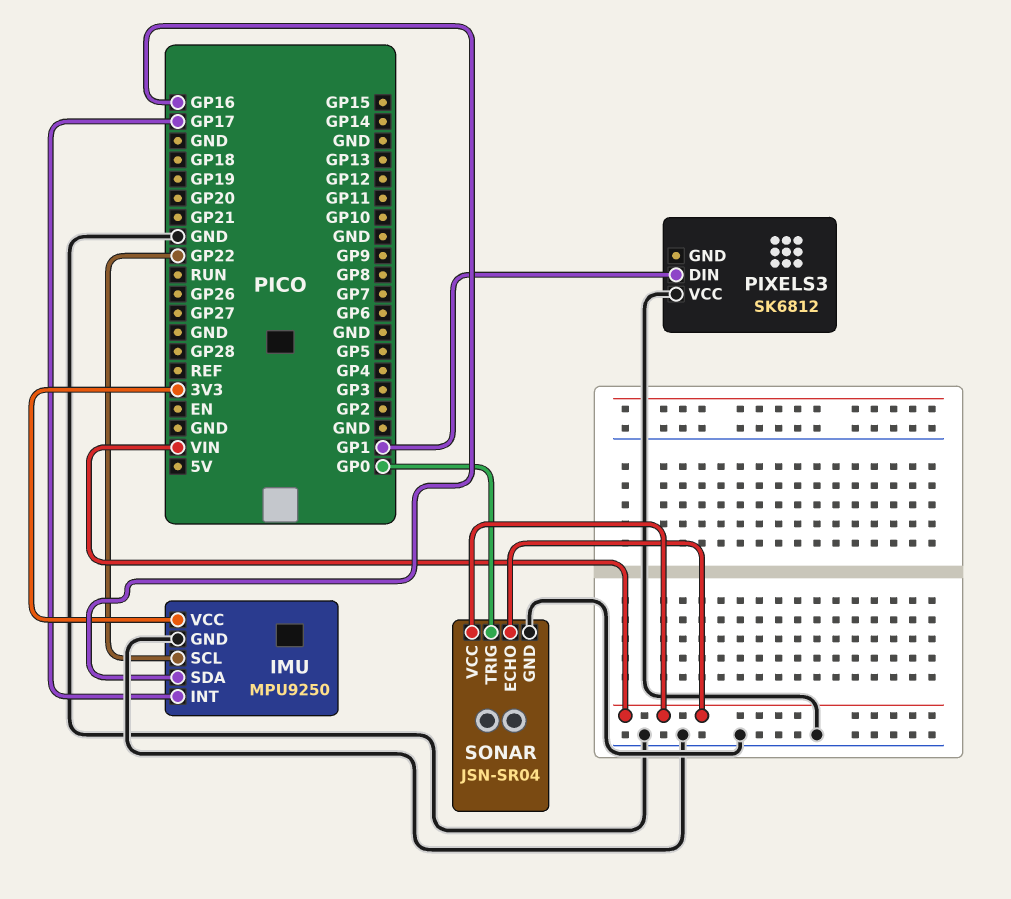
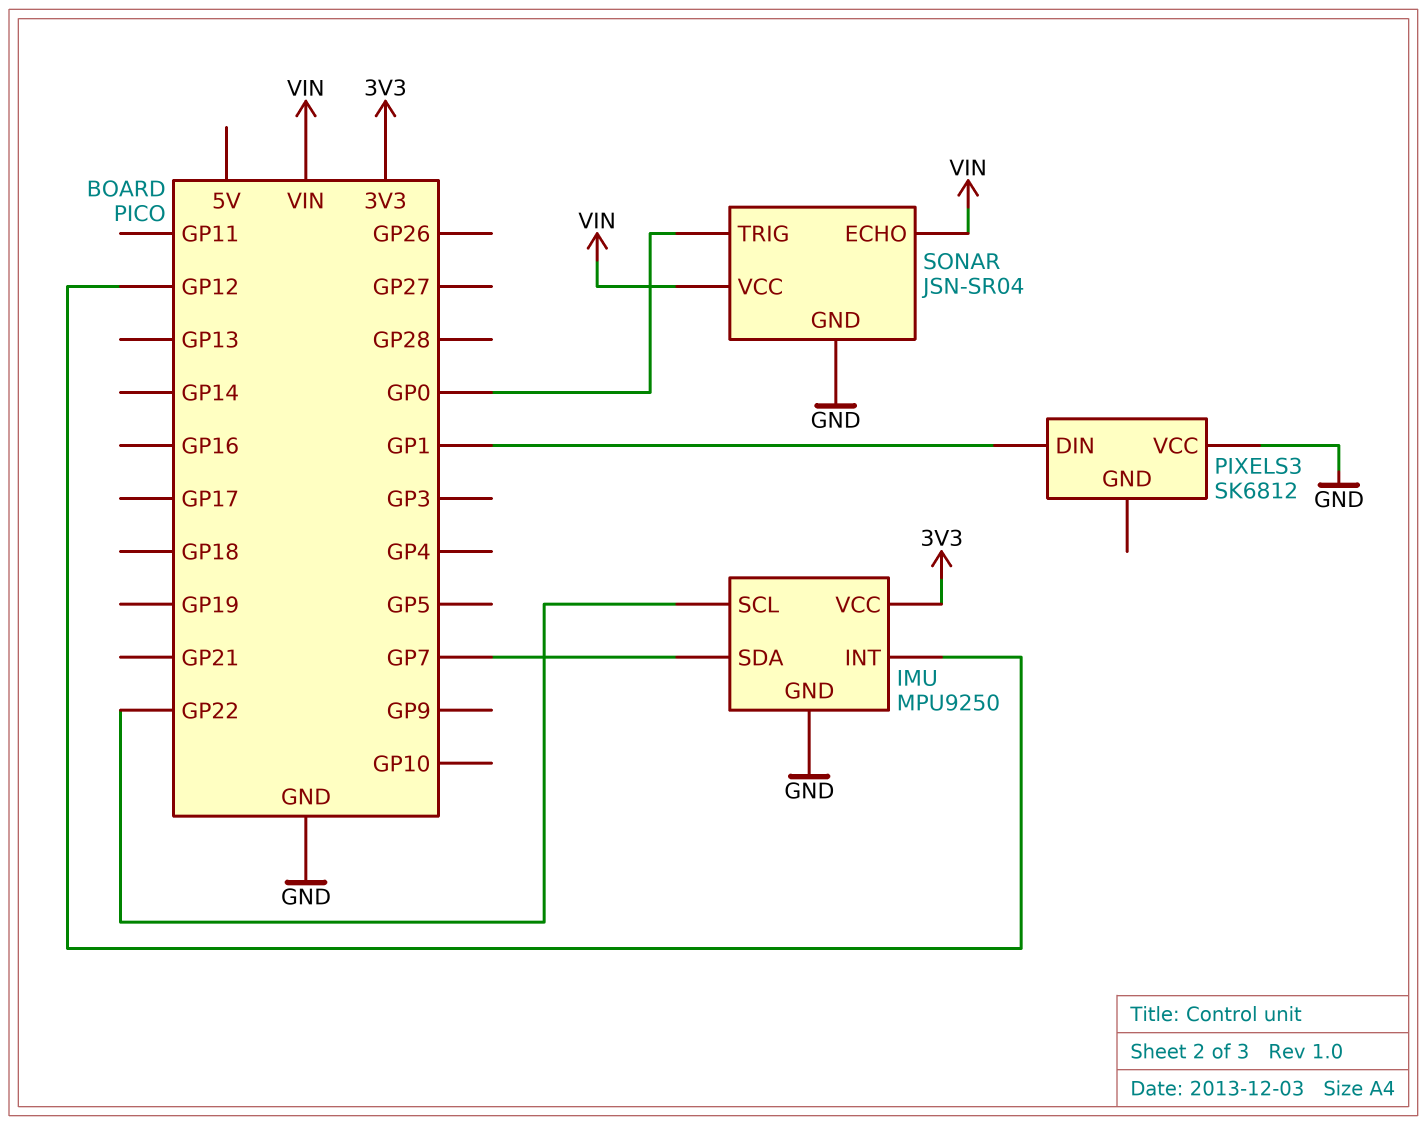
IMU pin INT: GP17 -> GP12
IMU pin SDA: GP16 -> GP7

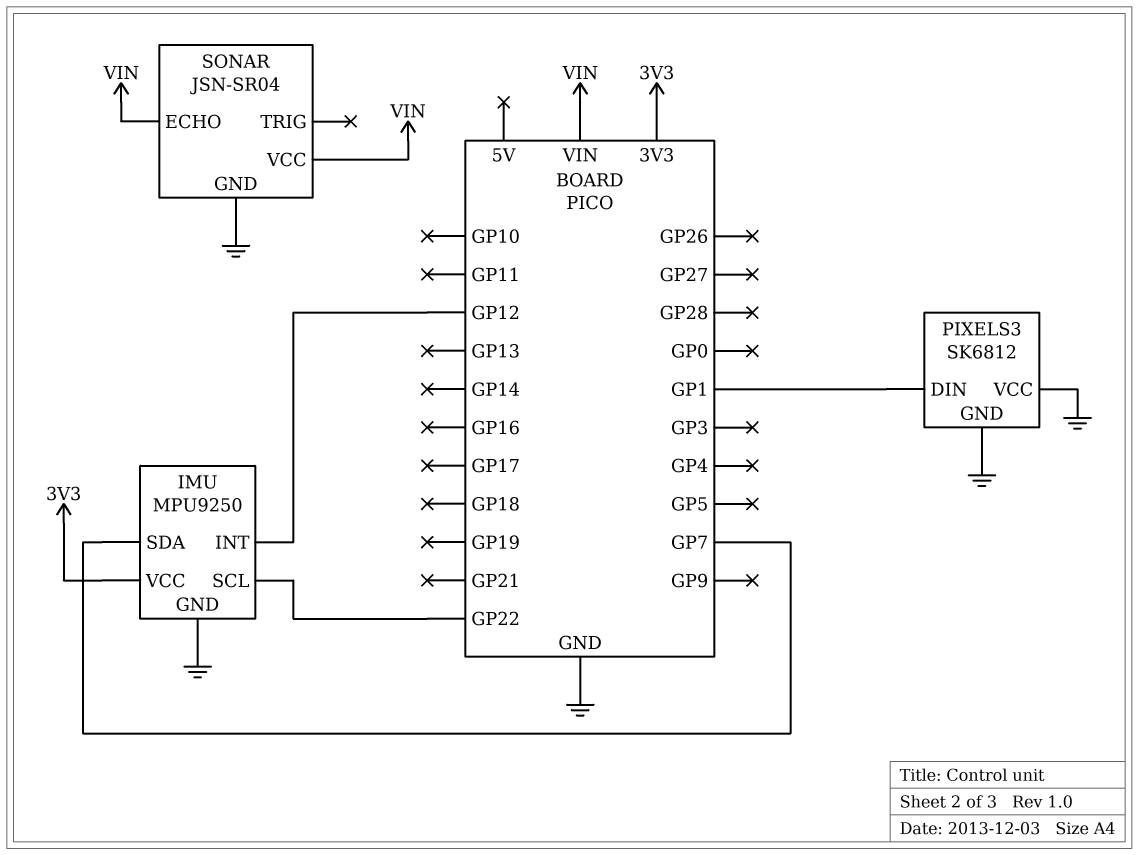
PIXELS3 pin GND: none -> GND
SONAR pin TRIG: GP0 -> none

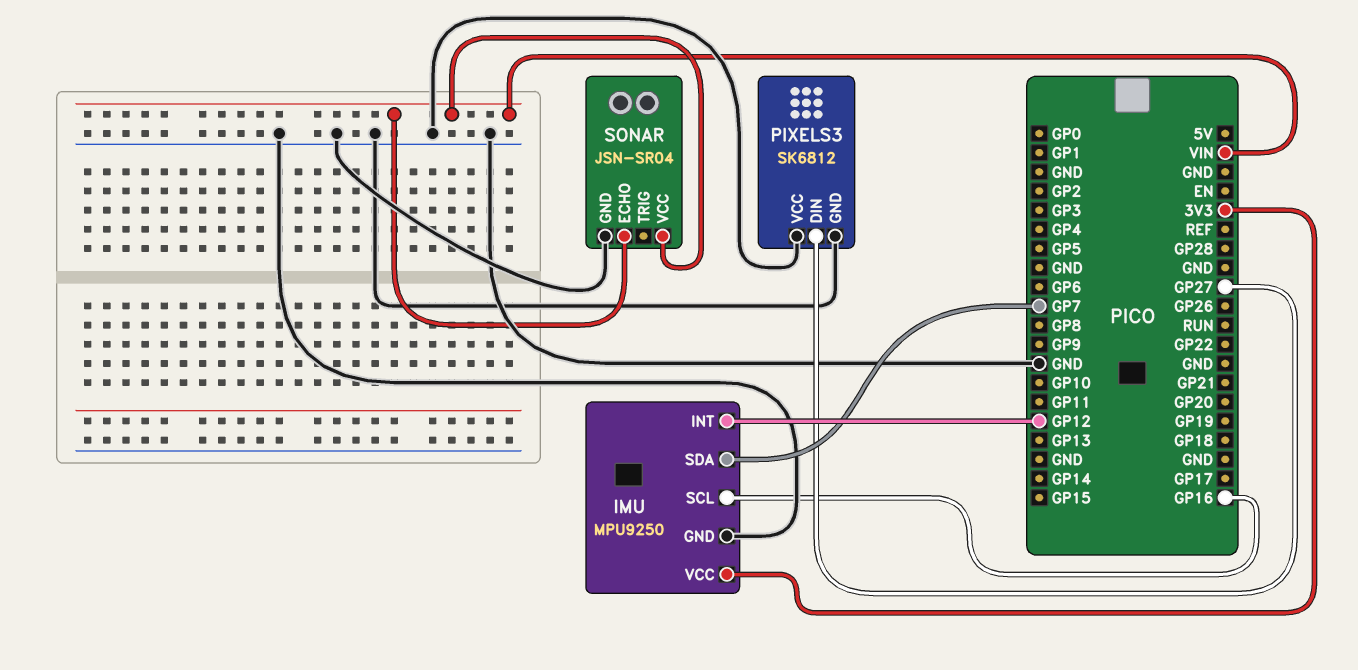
IMU pin SCL: GP22 -> GP16
PIXELS3 pin DIN: GP1 -> GP27

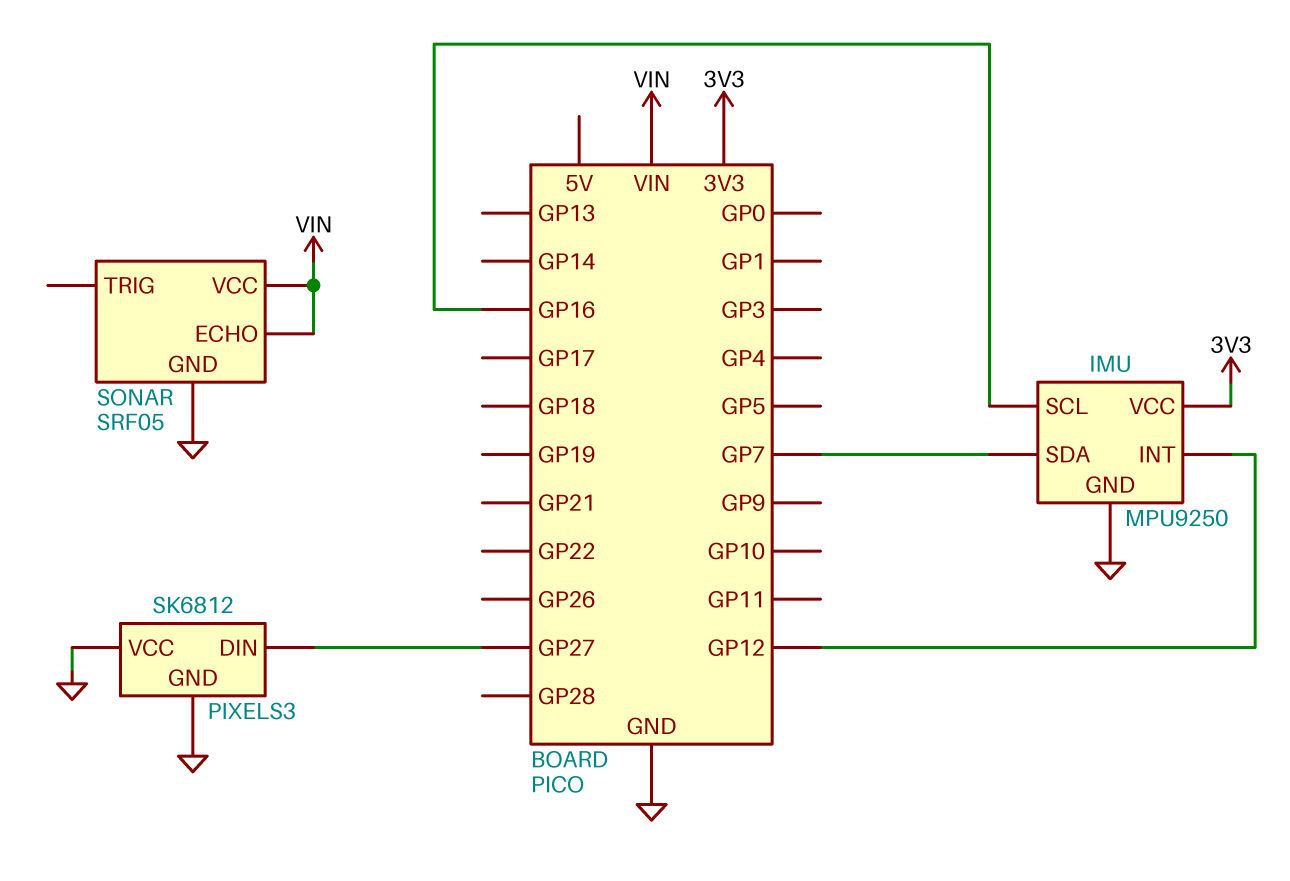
SONAR: JSN-SR04 -> SRF05

